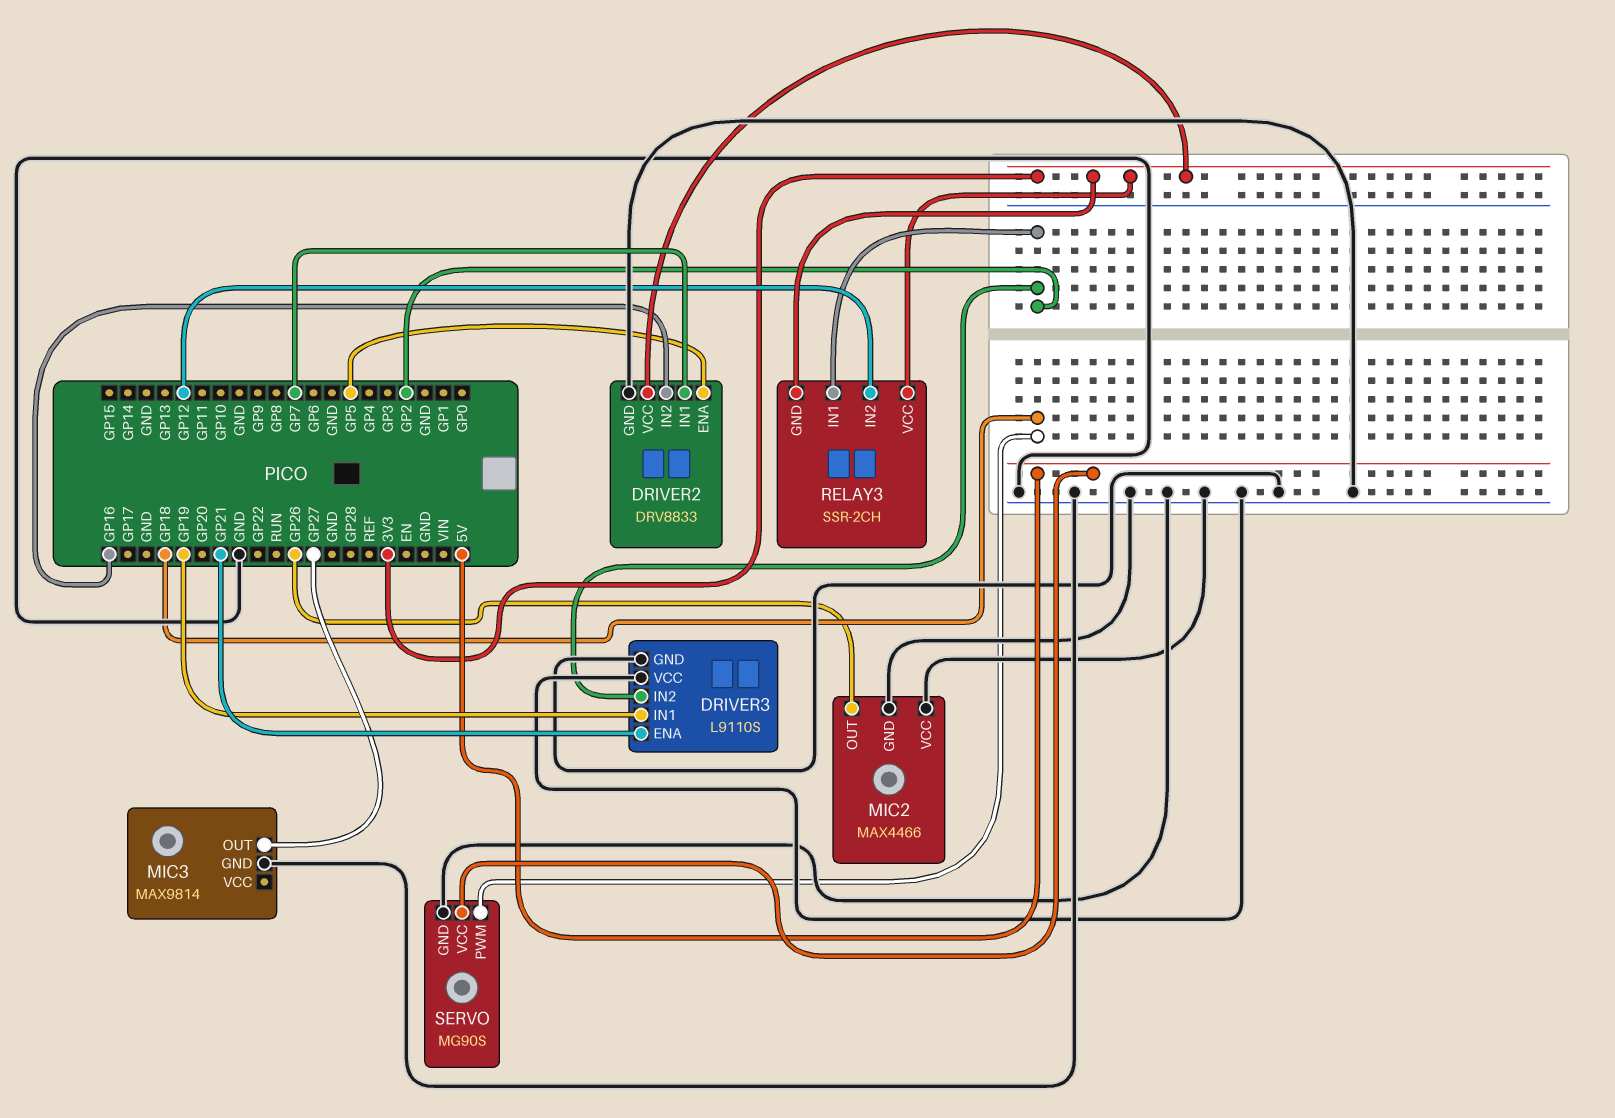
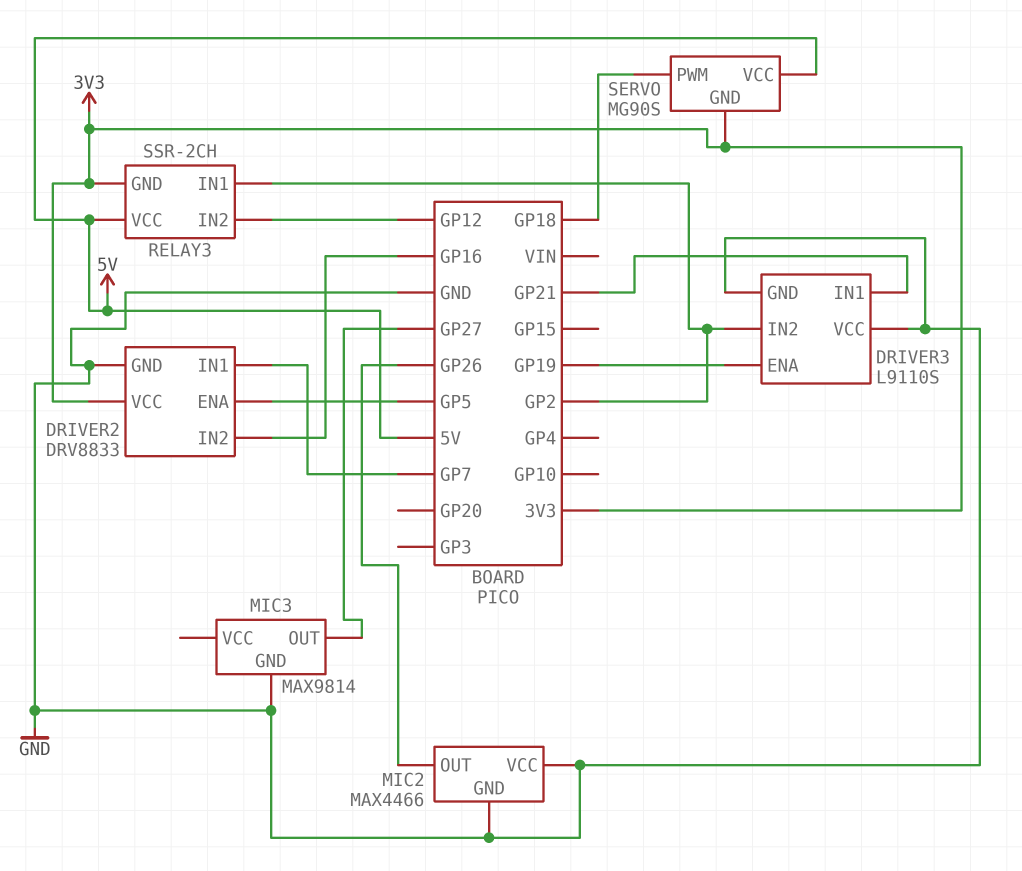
DRIVER3 pin ENA: GP21 -> GP19
DRIVER3 pin IN1: GP19 -> GP21
RELAY3 pin VCC: 3V3 -> 5V
SERVO pin GND: GND -> 3V3

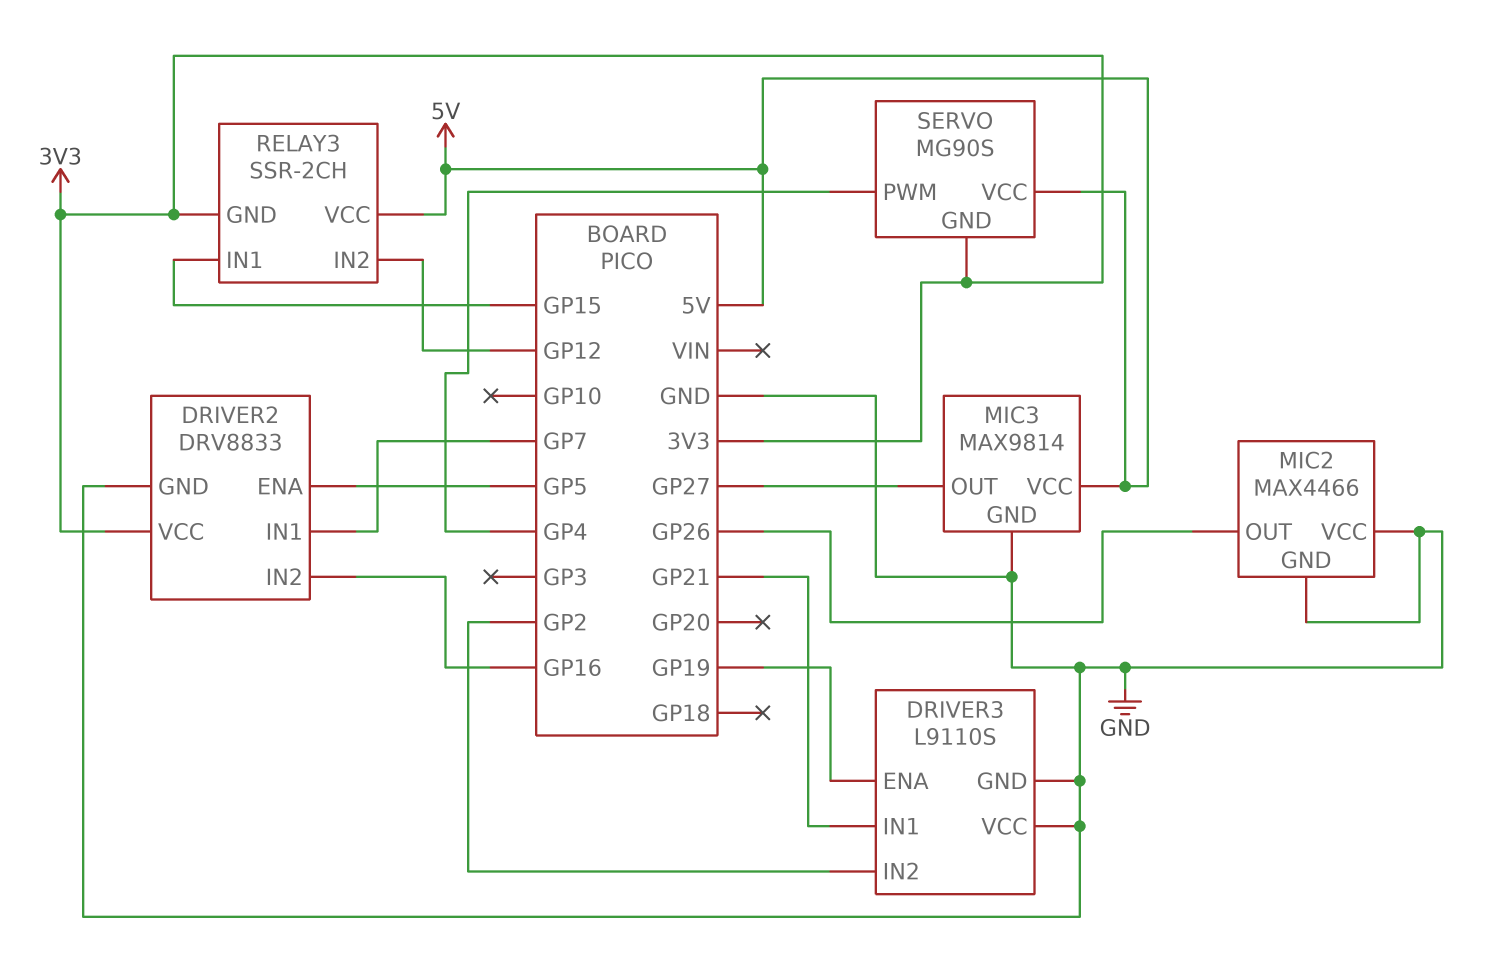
MIC3 pin VCC: none -> 5V
RELAY3 pin IN1: GP2 -> GP15
SERVO pin PWM: GP18 -> GP4

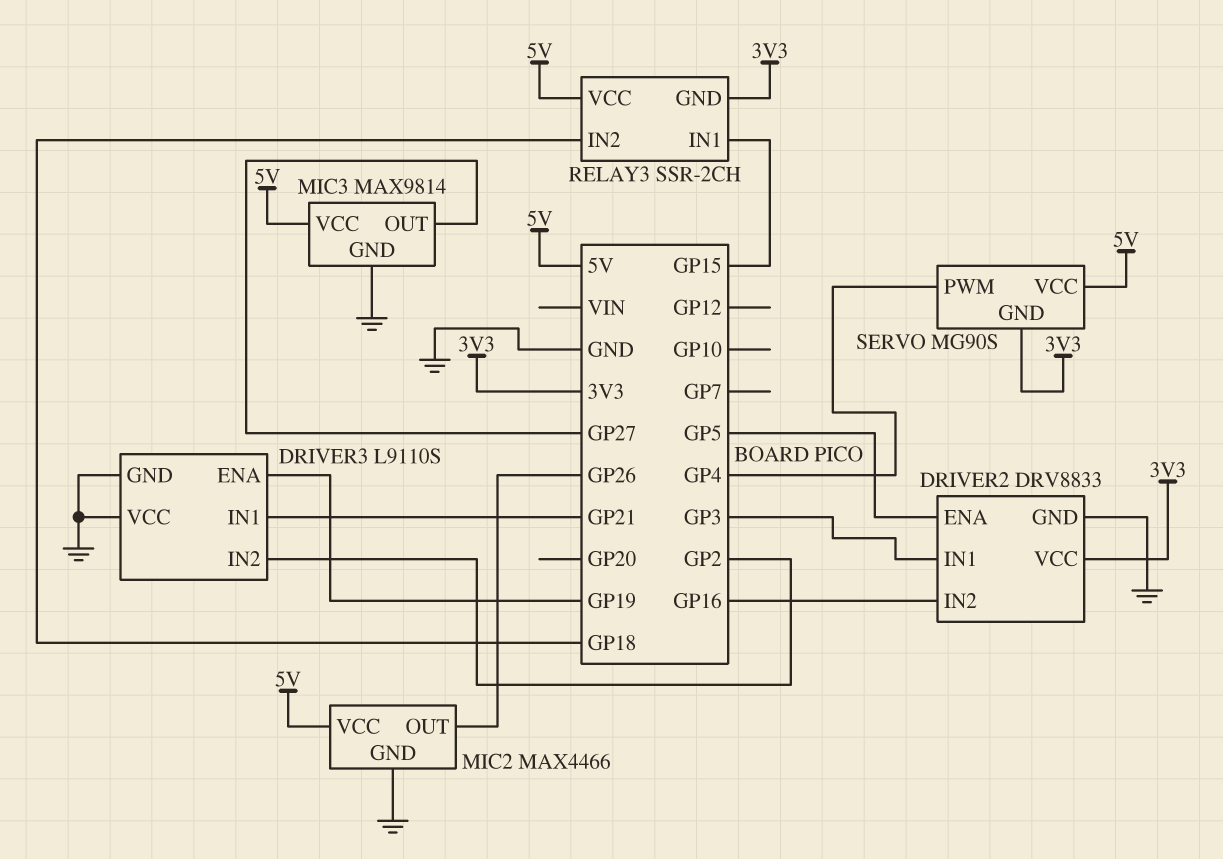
DRIVER2 pin IN1: GP7 -> GP3
MIC2 pin VCC: GND -> 5V
RELAY3 pin IN2: GP12 -> GP18

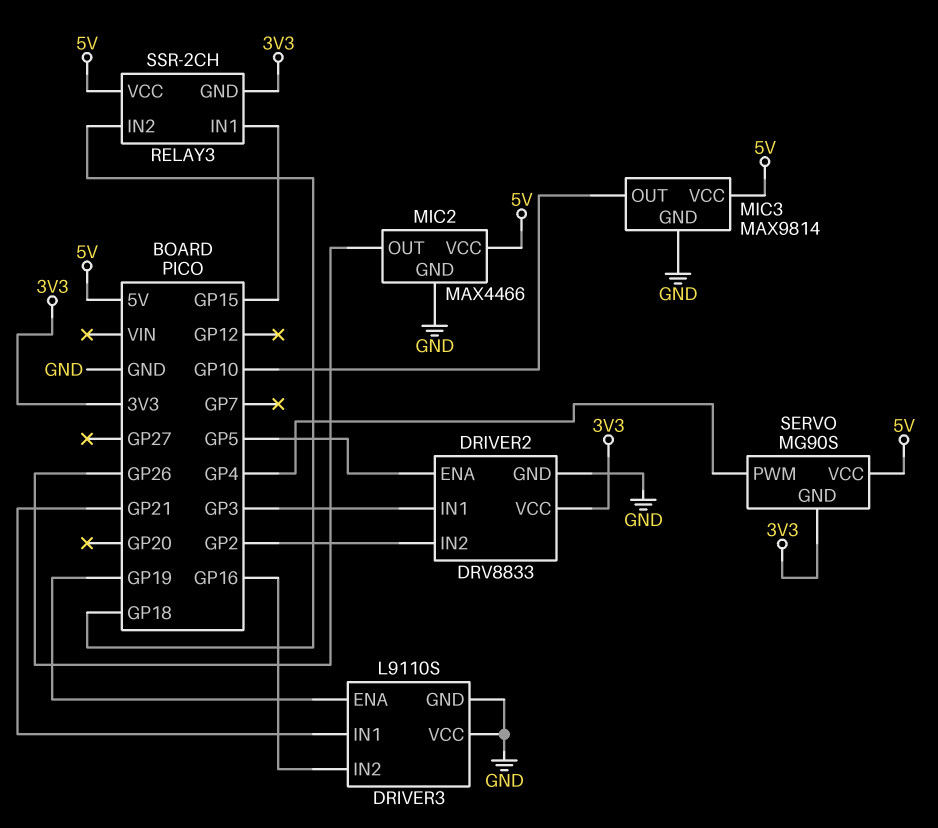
DRIVER2 pin IN2: GP16 -> GP2
DRIVER3 pin IN2: GP2 -> GP16
MIC3 pin OUT: GP27 -> GP10

